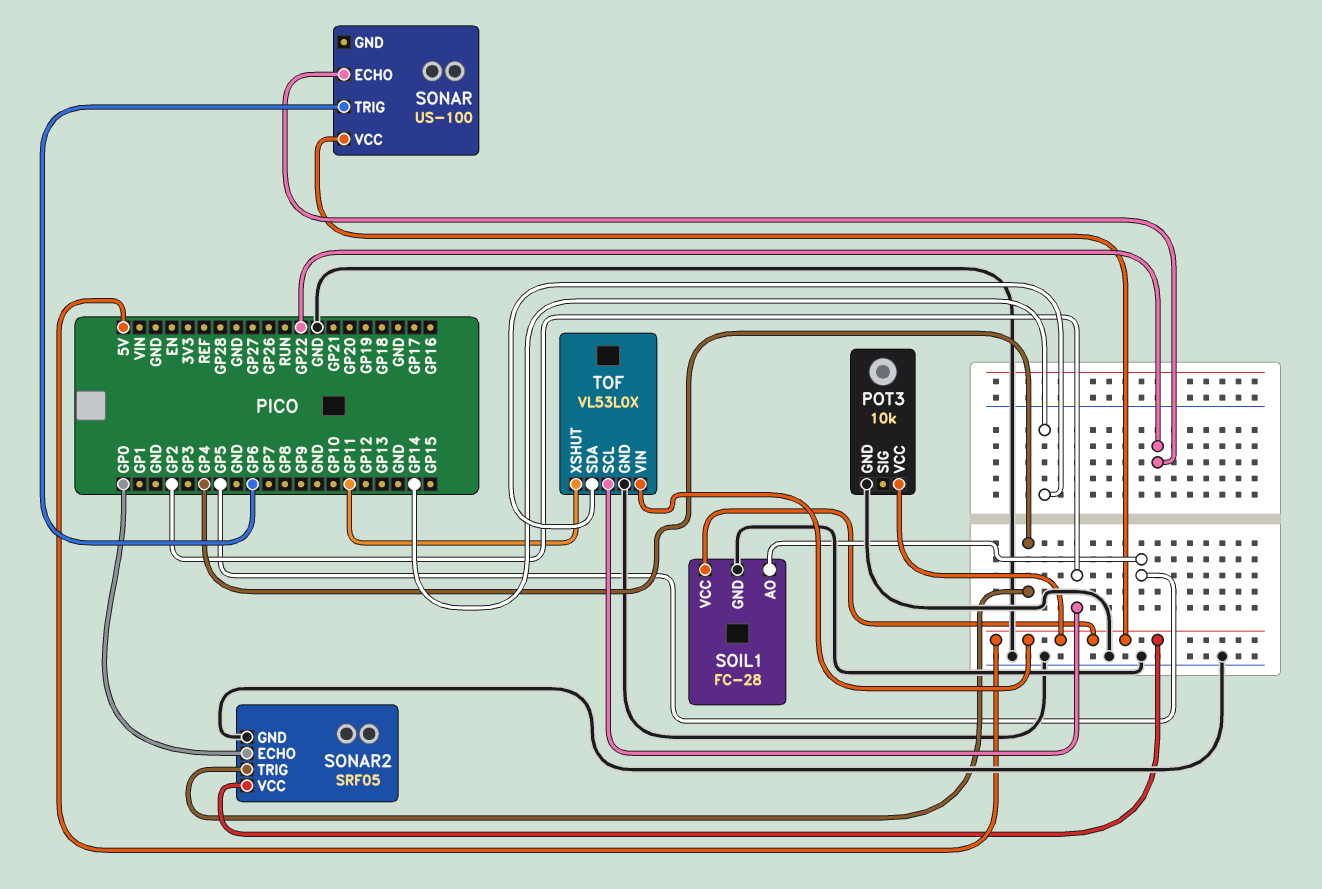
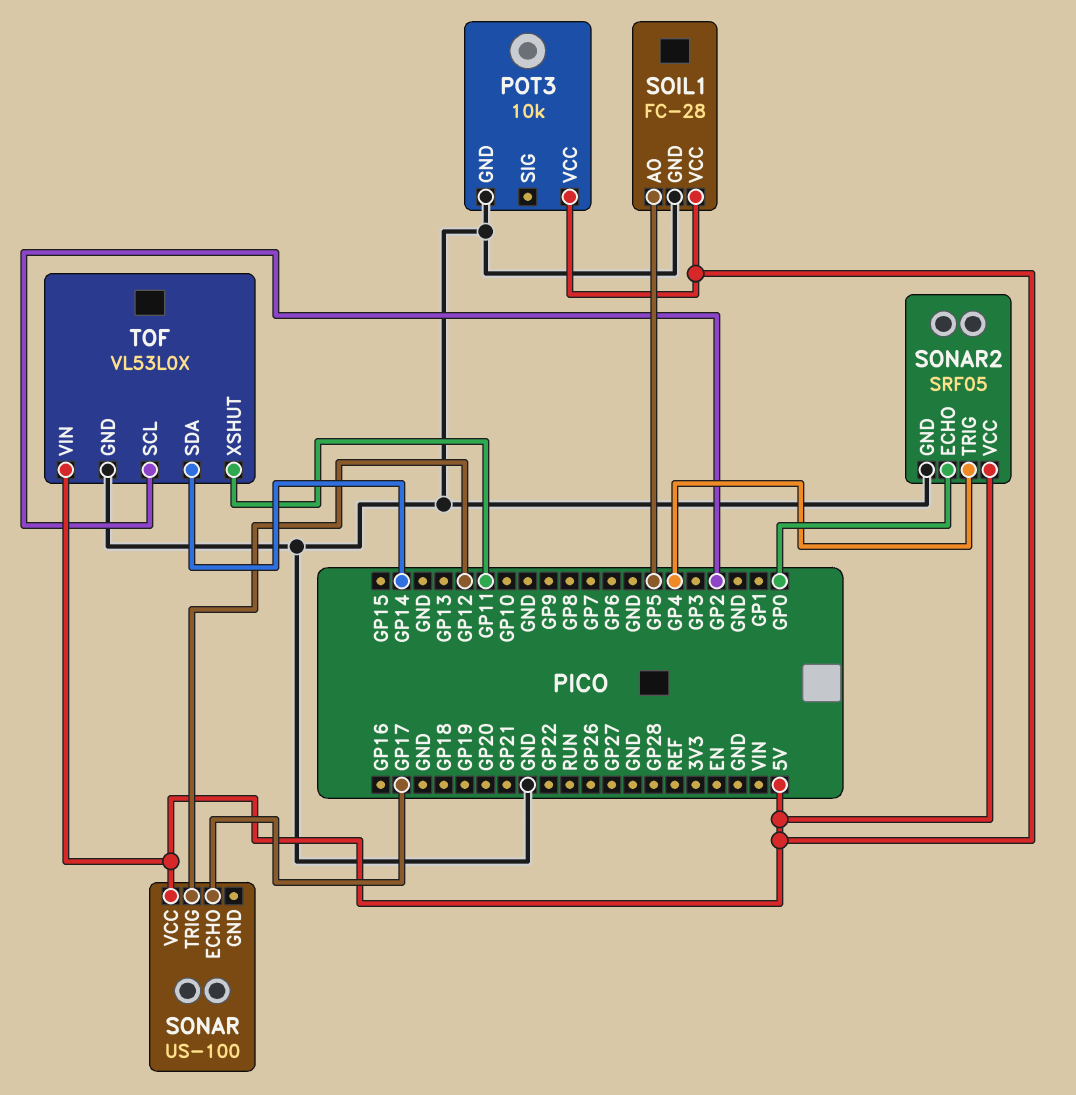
SONAR pin ECHO: GP22 -> GP17
SONAR pin TRIG: GP6 -> GP12

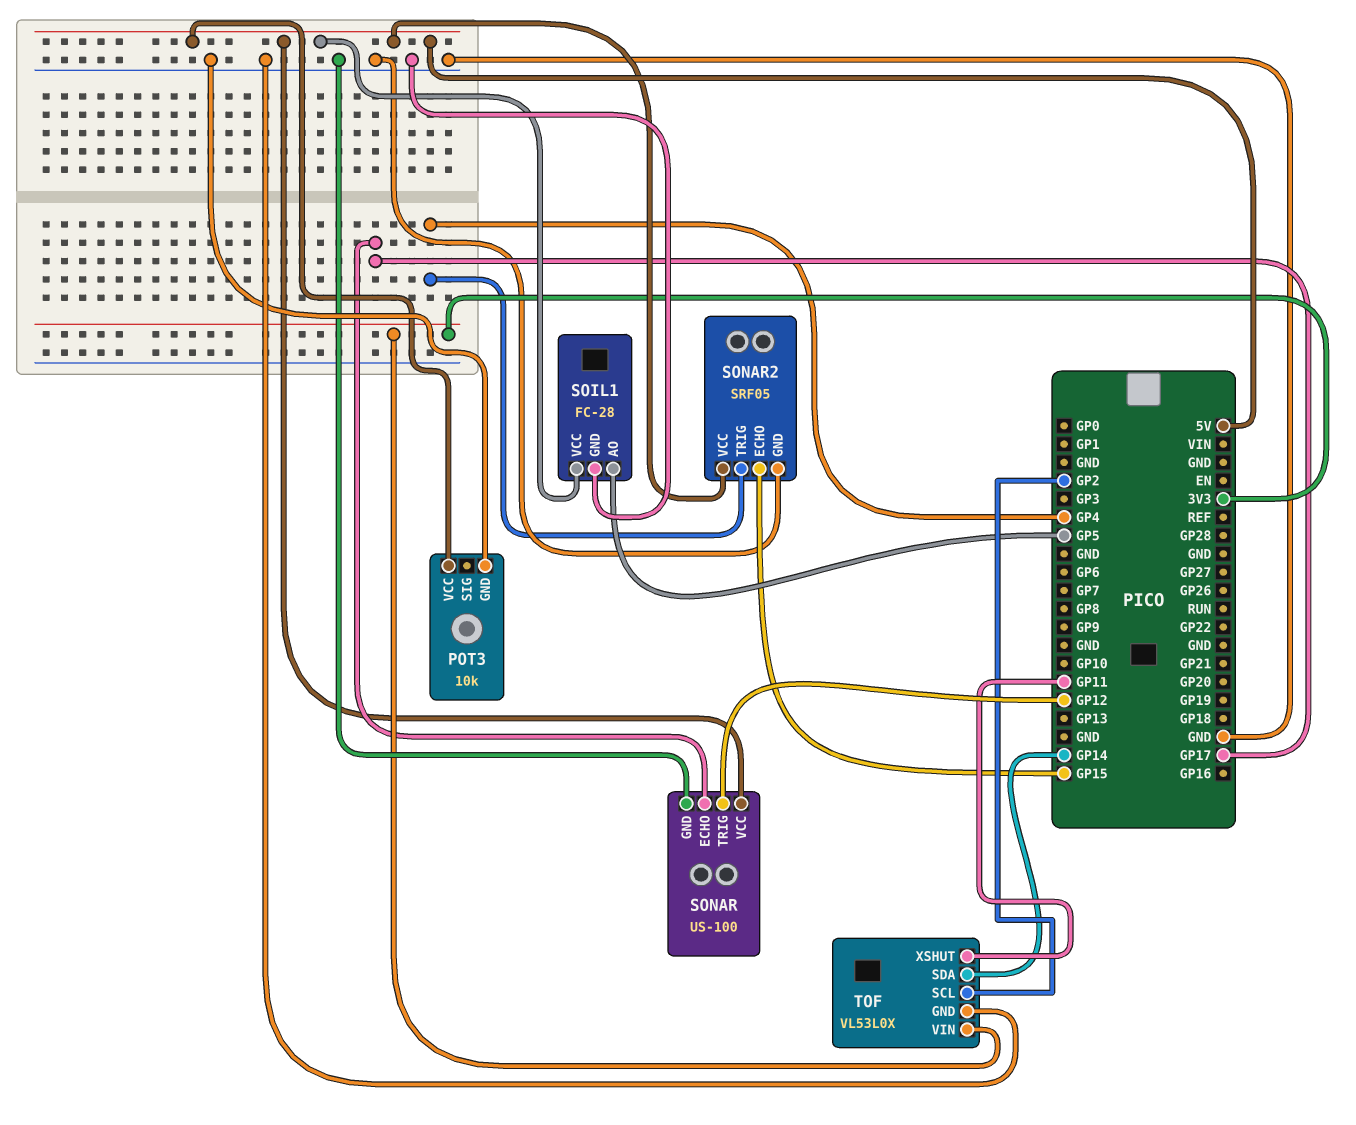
SONAR pin GND: none -> GND
SONAR2 pin ECHO: GP0 -> GP15
TOF pin VIN: 5V -> 3V3

